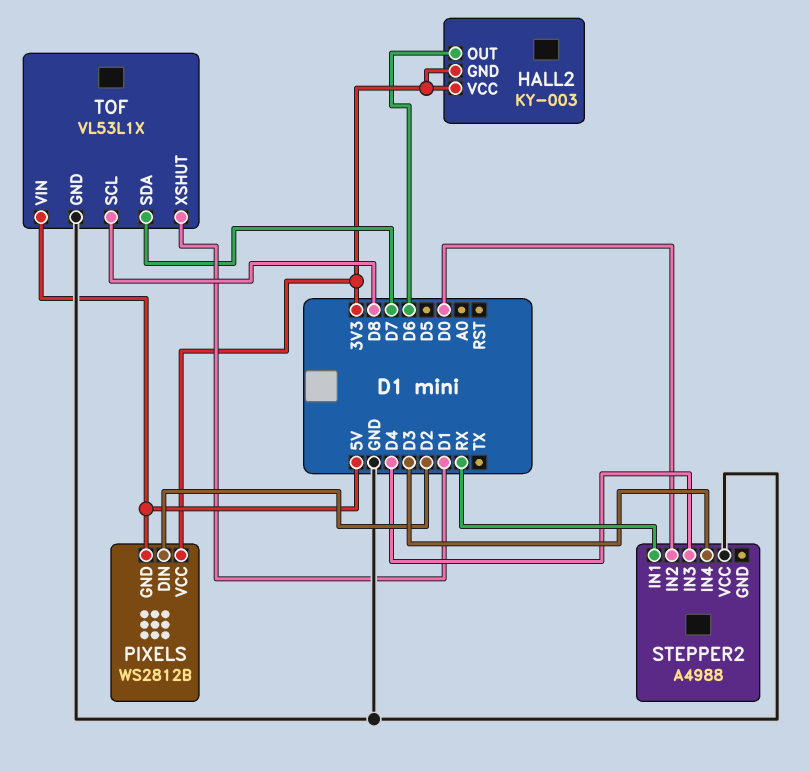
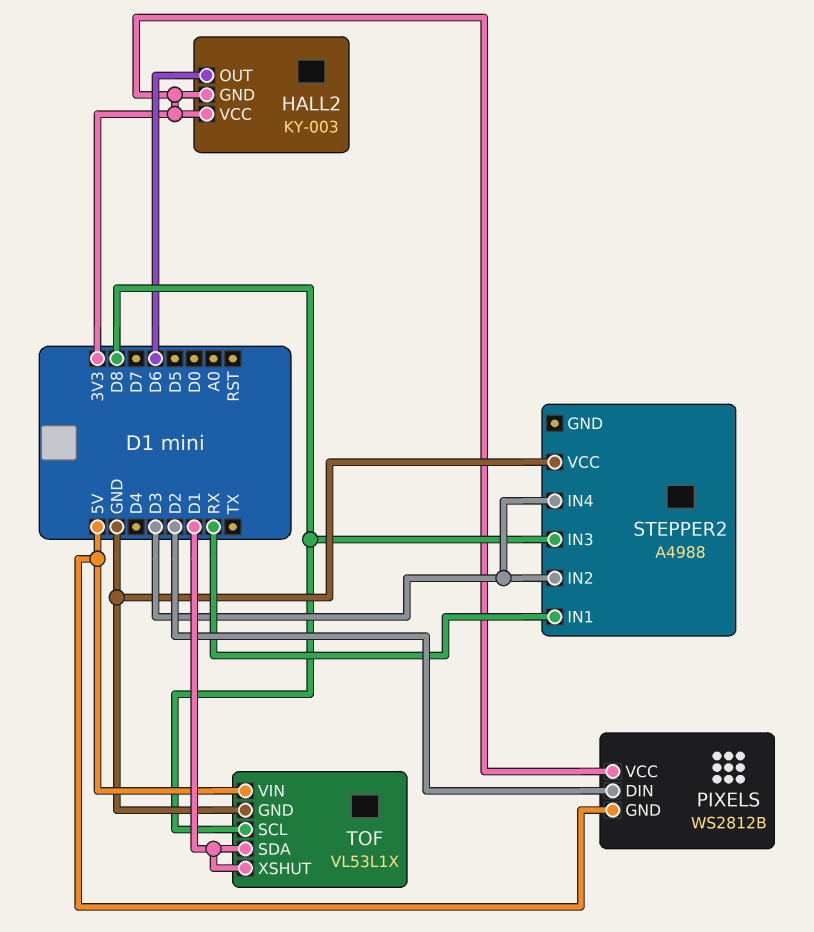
STEPPER2 pin IN2: D0 -> D3
STEPPER2 pin IN3: D4 -> D8
TOF pin SDA: D7 -> D1

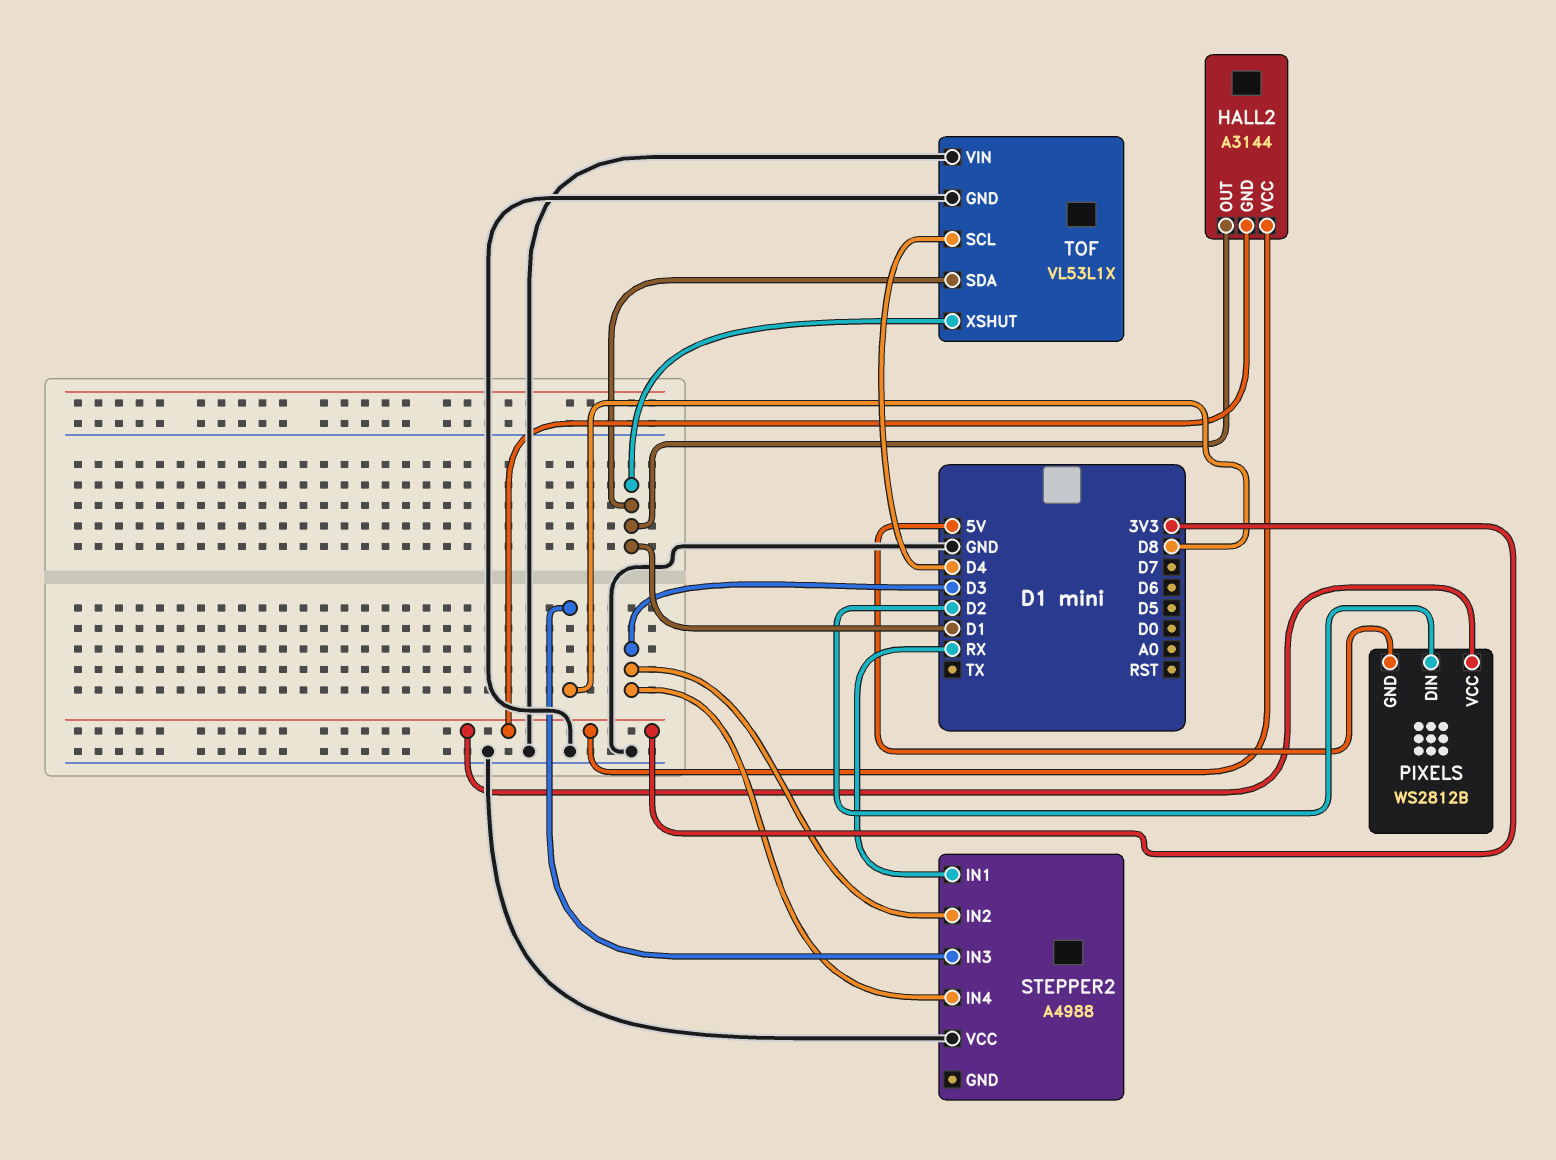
HALL2: KY-003 -> A3144
HALL2 pin OUT: D6 -> D1
TOF pin SCL: D8 -> D4
TOF pin VIN: 5V -> GND

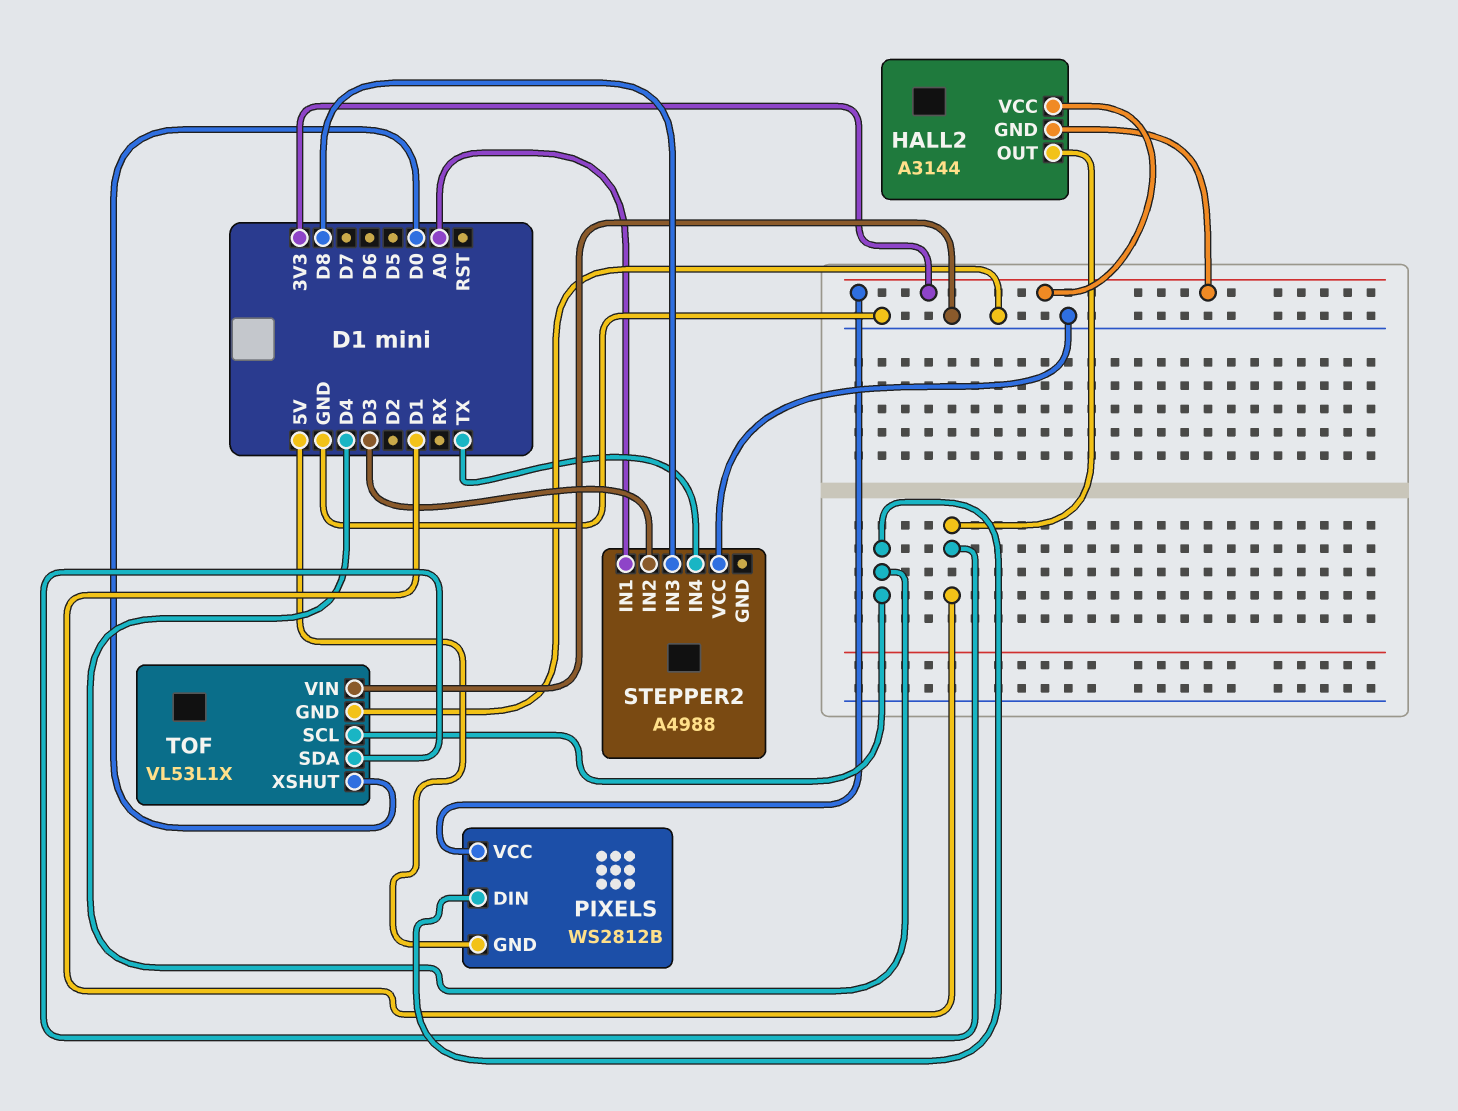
PIXELS pin DIN: D2 -> D4
STEPPER2 pin IN1: RX -> A0
STEPPER2 pin IN4: D3 -> TX
TOF pin XSHUT: D1 -> D0

